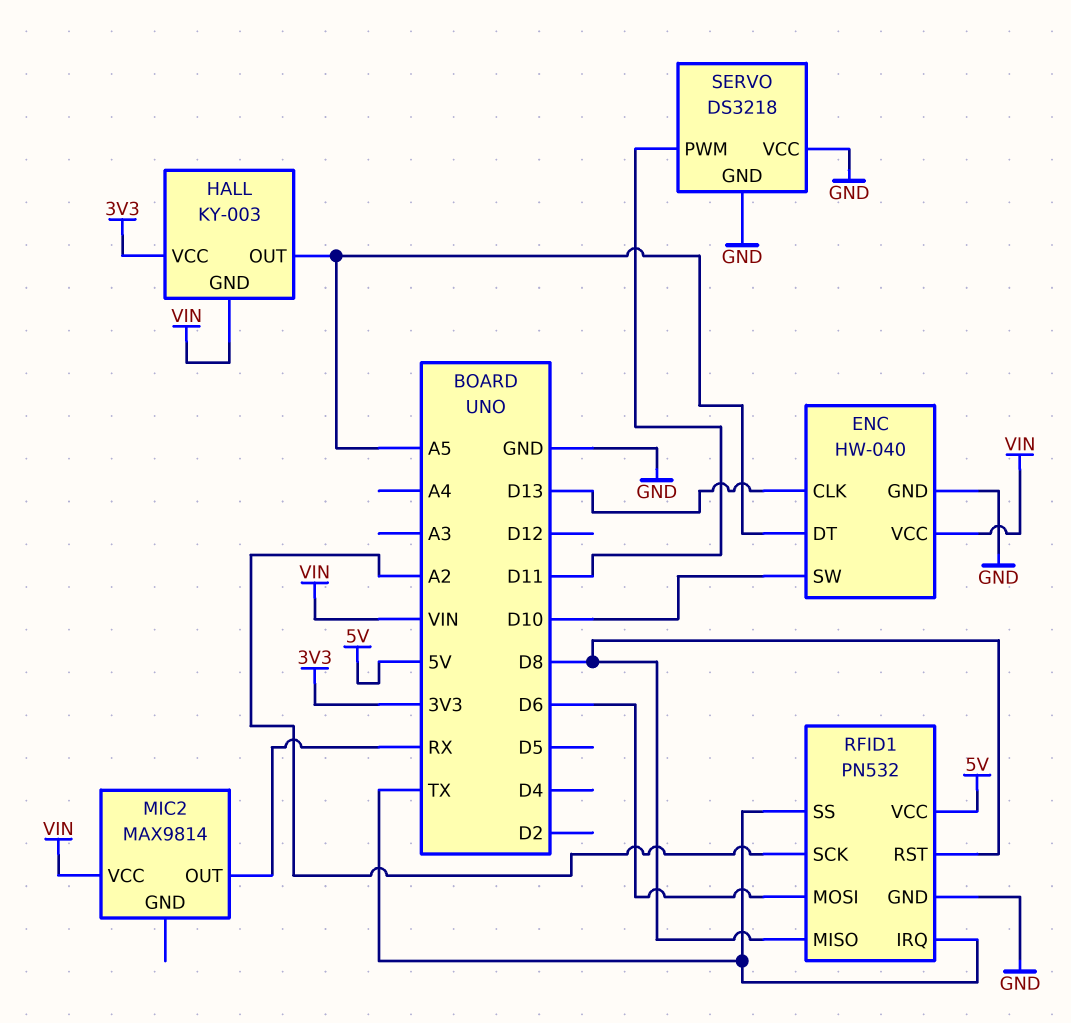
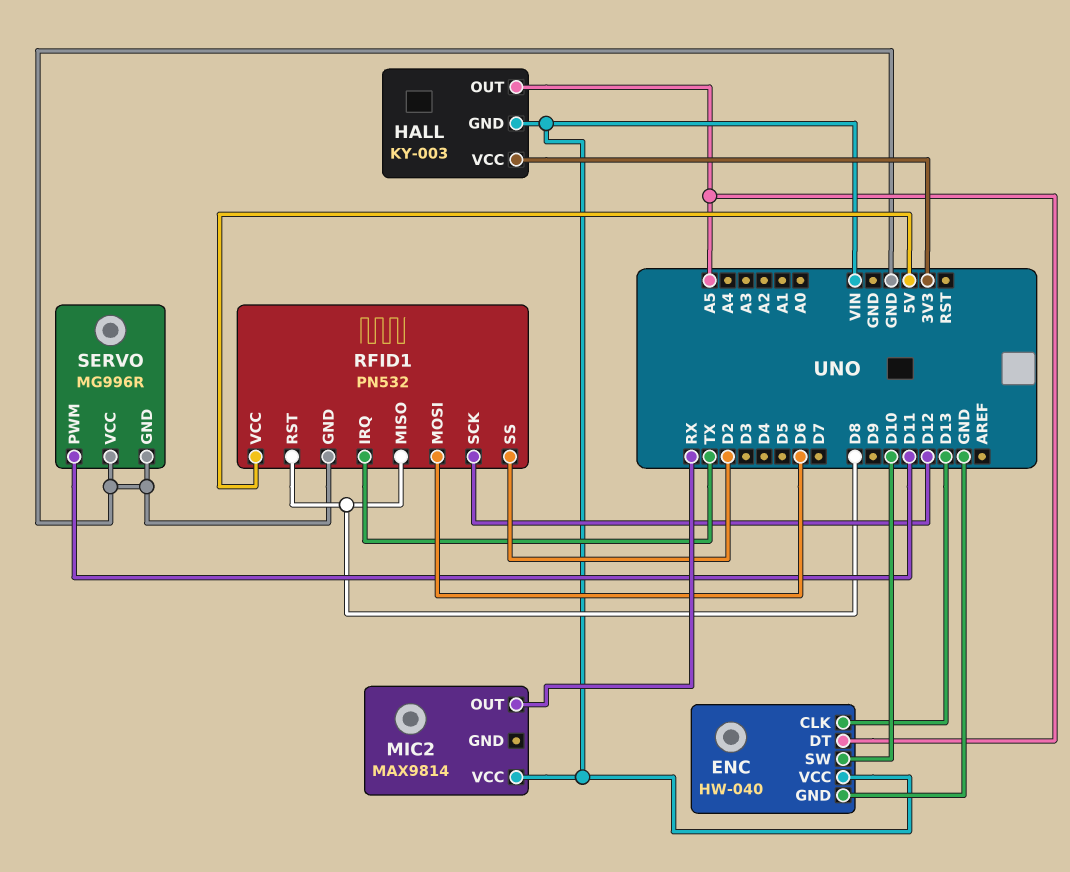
RFID1 pin SCK: A2 -> D12
RFID1 pin SS: TX -> D2
SERVO: DS3218 -> MG996R

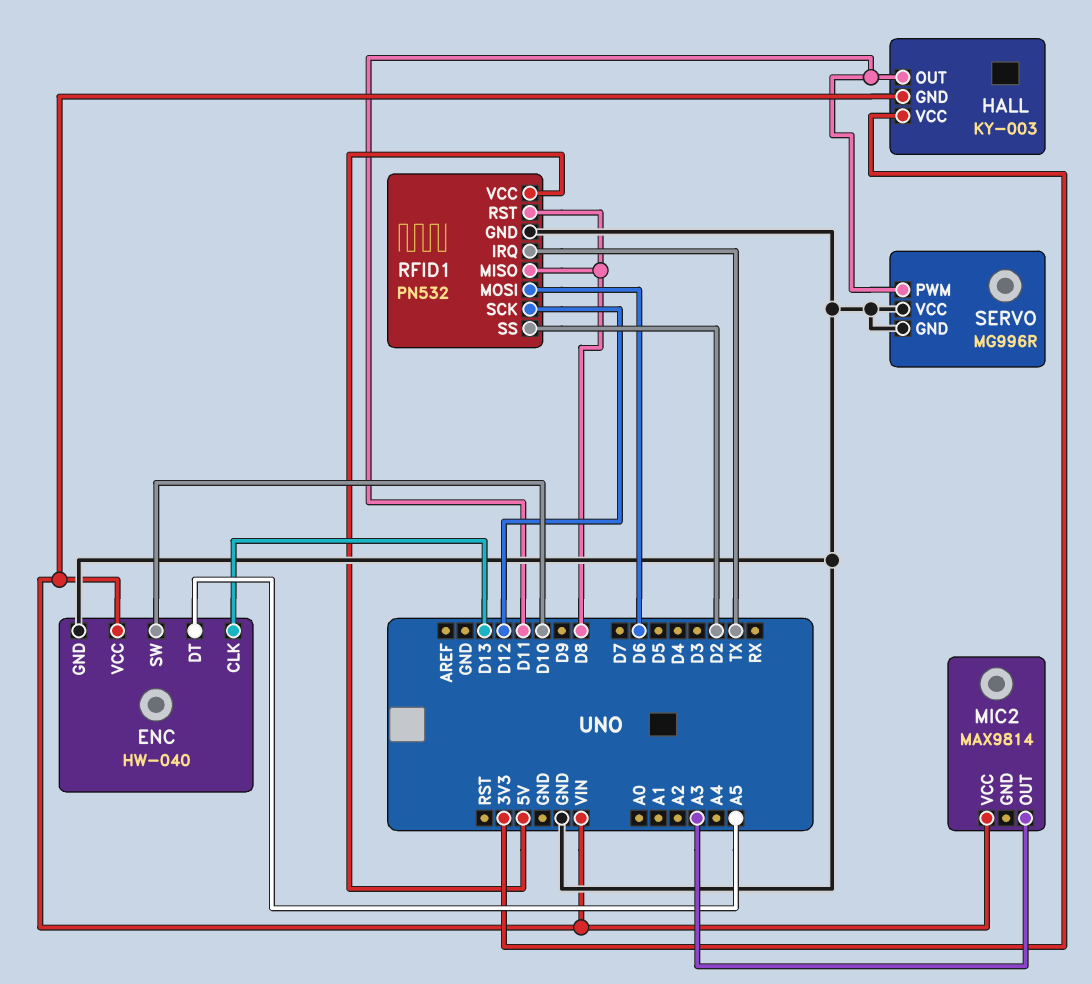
HALL pin OUT: A5 -> D11
MIC2 pin OUT: RX -> A3

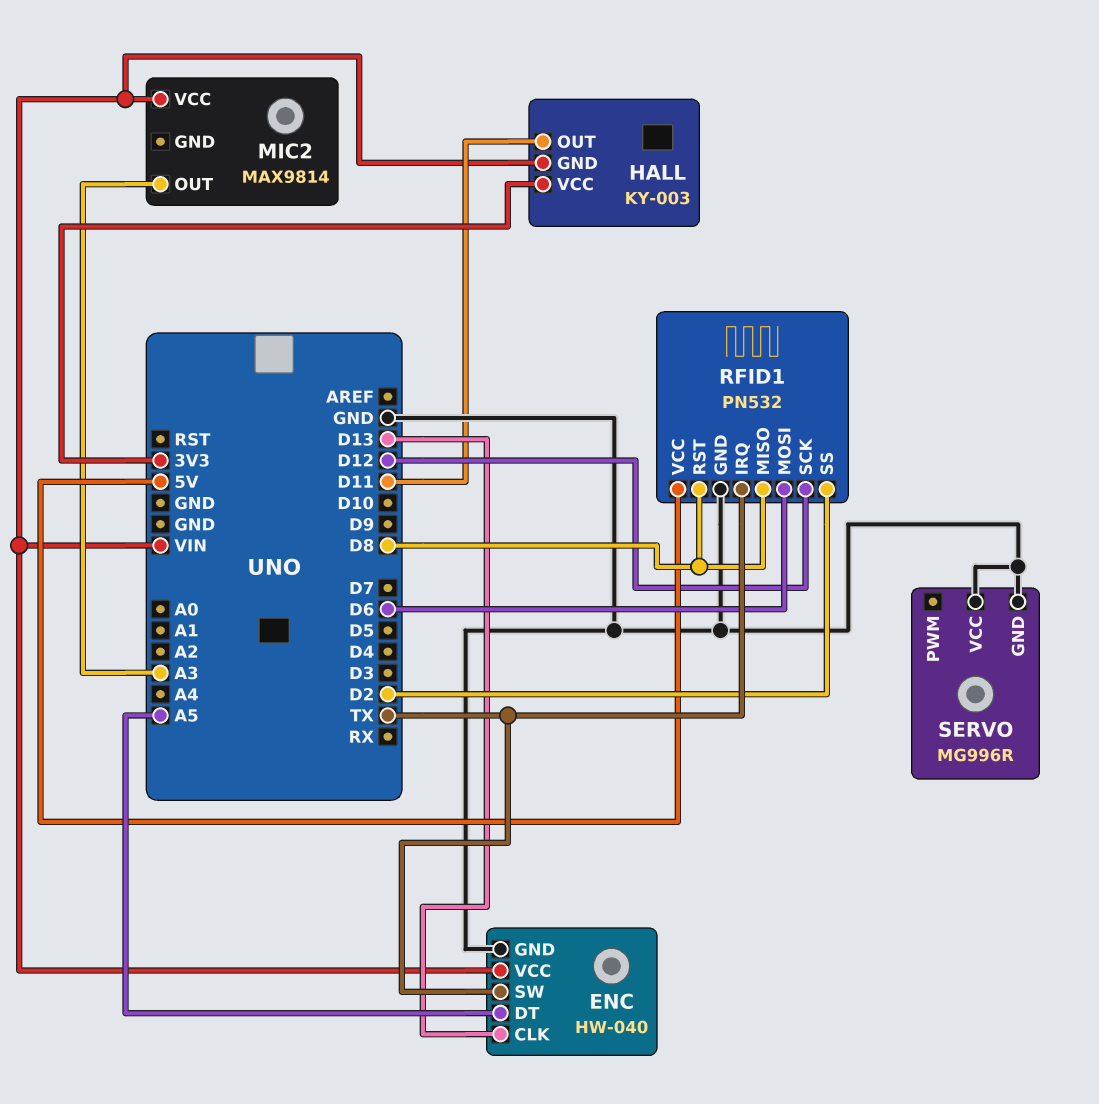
ENC pin SW: D10 -> TX
SERVO pin PWM: D11 -> none

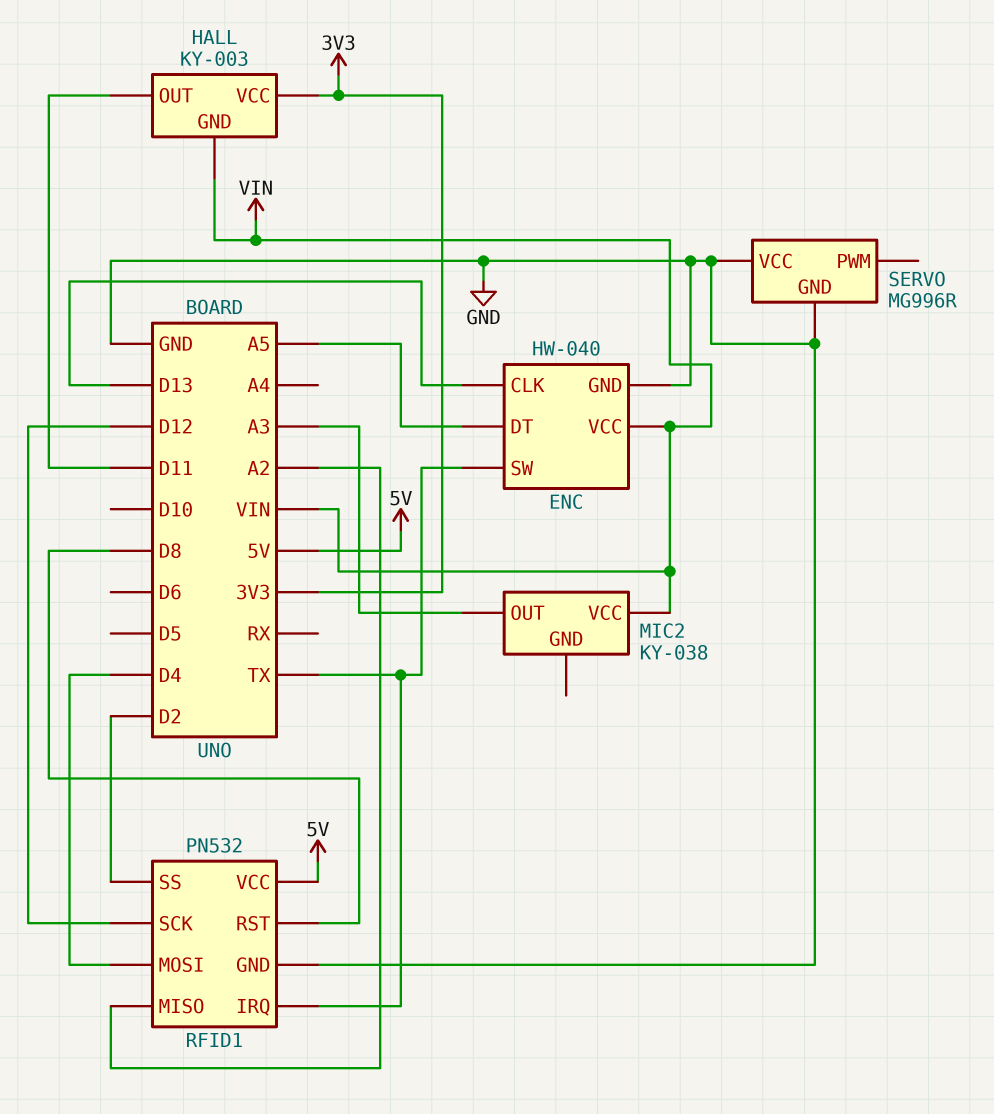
MIC2: MAX9814 -> KY-038
RFID1 pin MISO: D8 -> A2
RFID1 pin MOSI: D6 -> D4

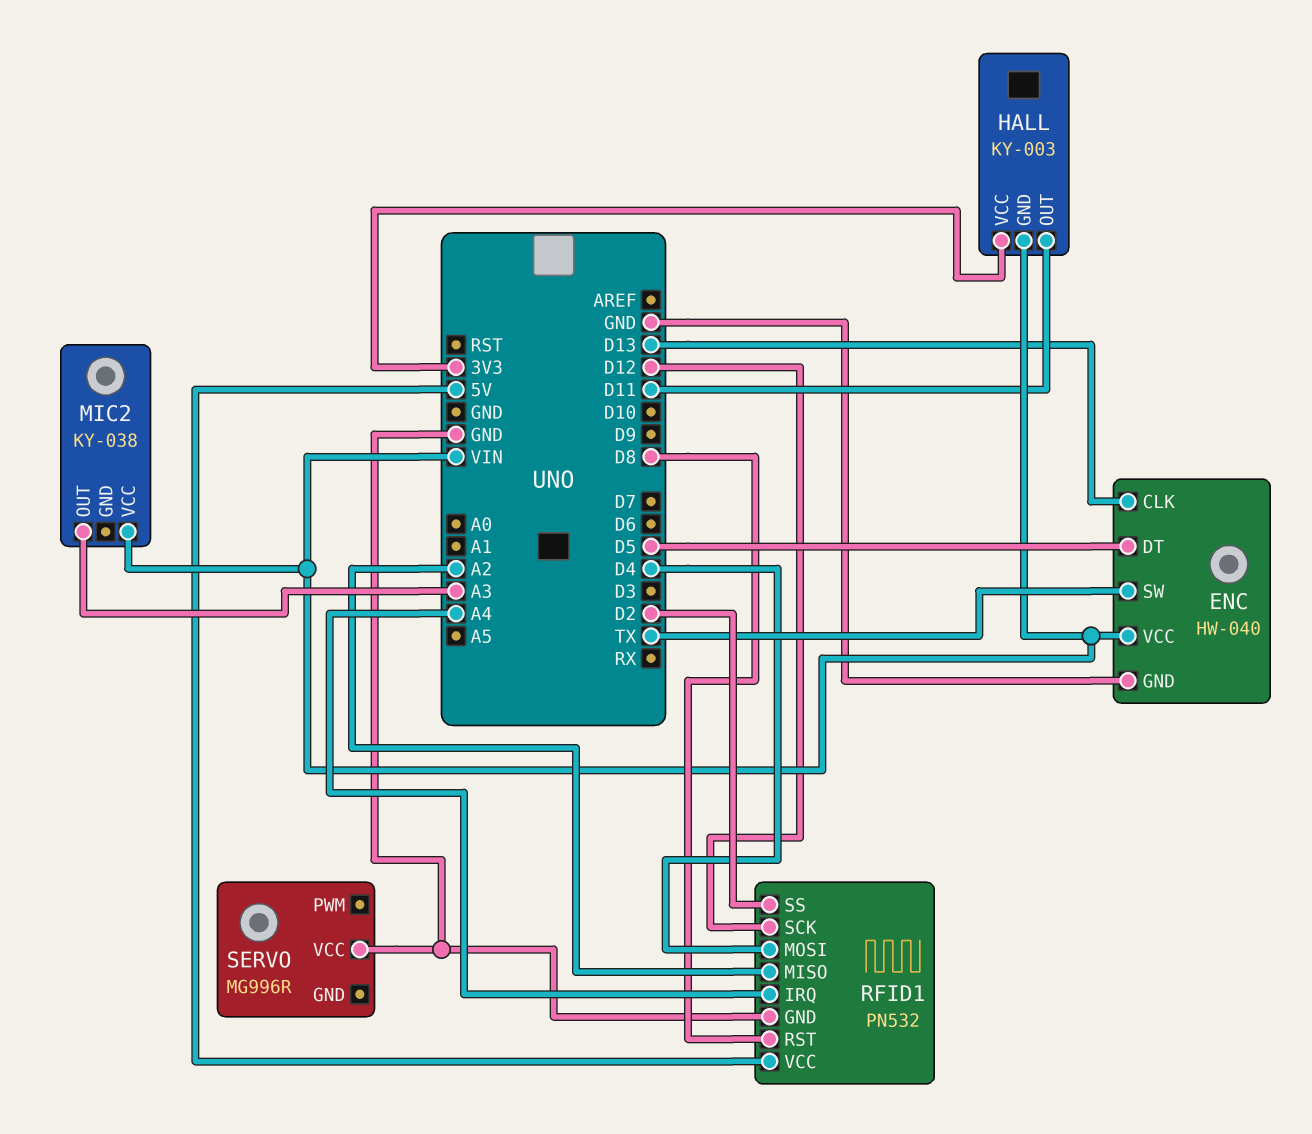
ENC pin DT: A5 -> D5
RFID1 pin IRQ: TX -> A4
SERVO pin GND: GND -> none

